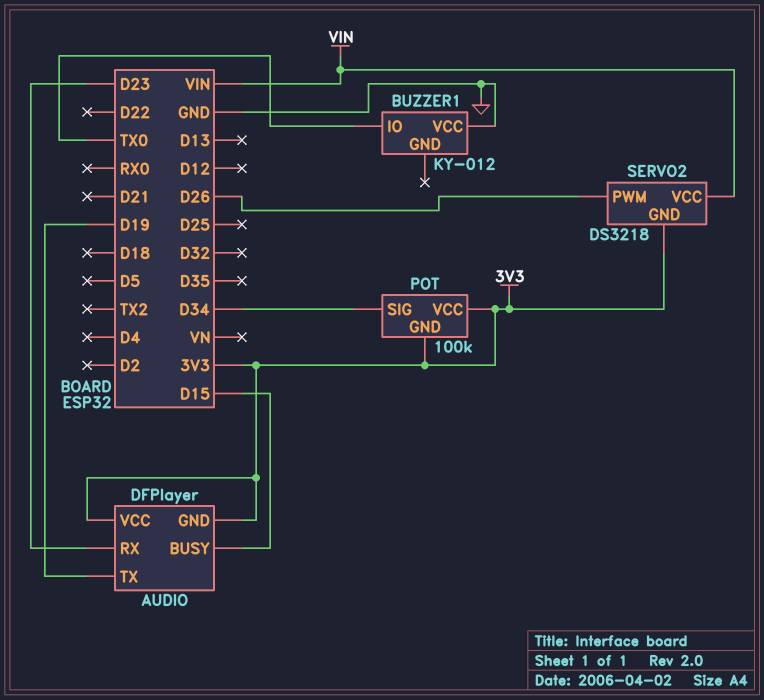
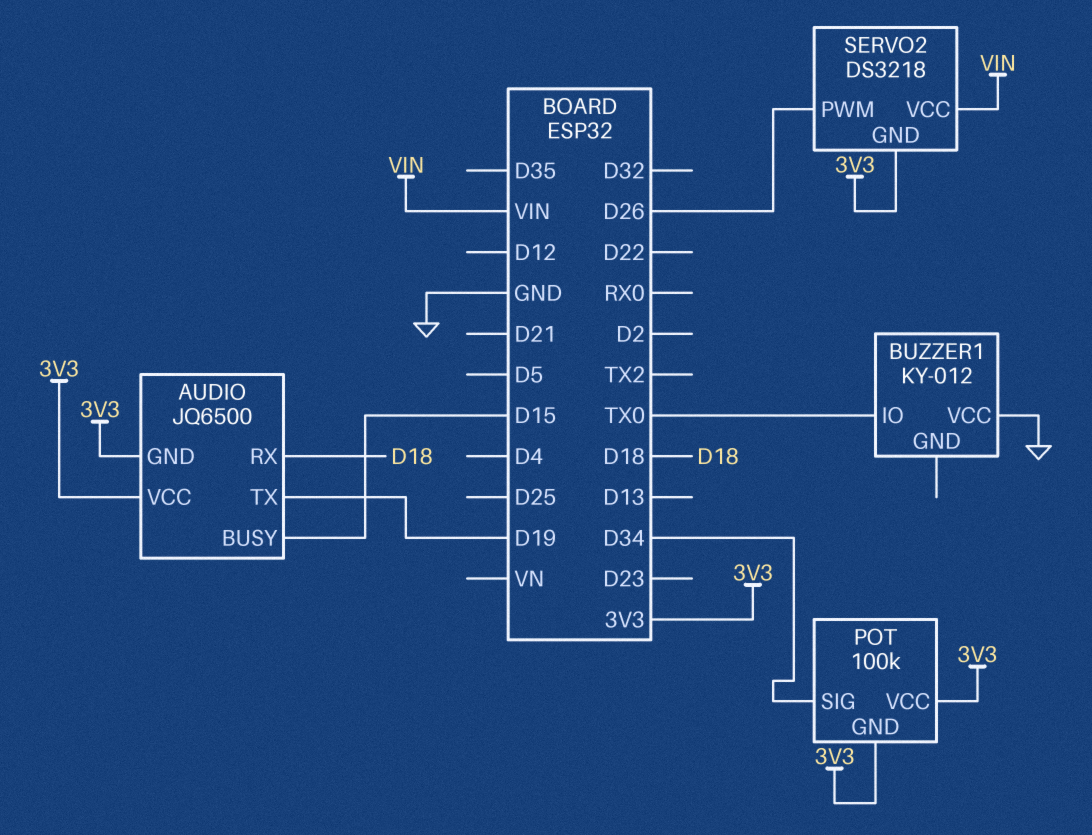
AUDIO: DFPlayer -> JQ6500
AUDIO pin RX: D23 -> D18

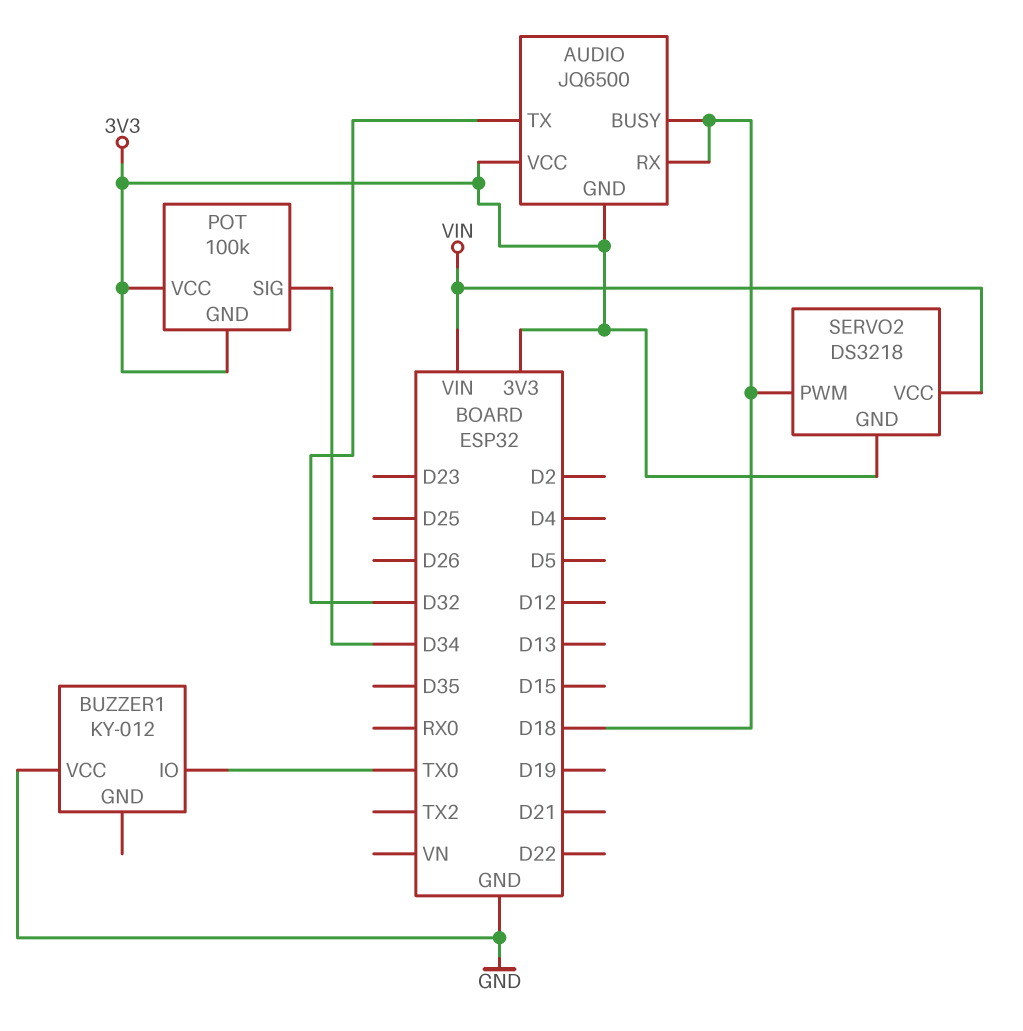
AUDIO pin BUSY: D15 -> D18
AUDIO pin TX: D19 -> D32
SERVO2 pin PWM: D26 -> D18

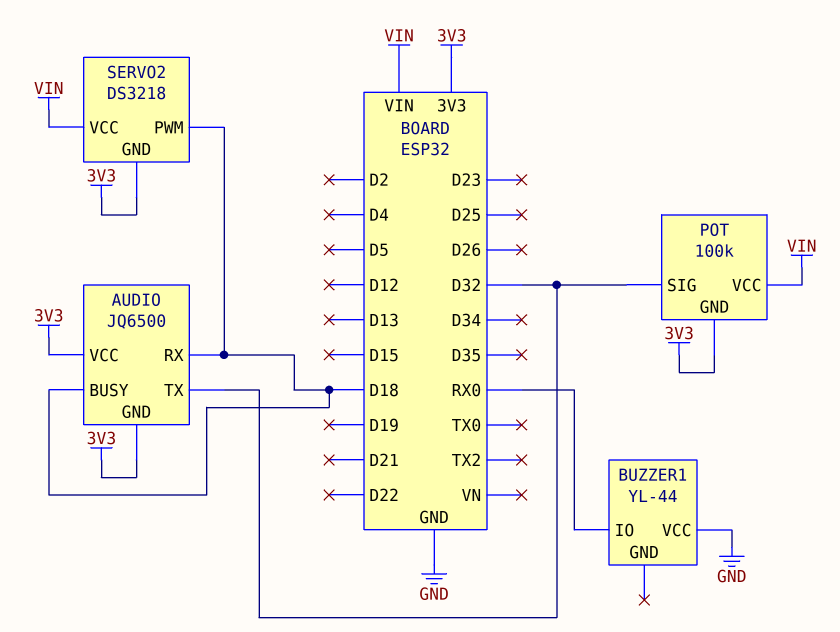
BUZZER1: KY-012 -> YL-44
BUZZER1 pin IO: TX0 -> RX0
POT pin SIG: D34 -> D32
POT pin VCC: 3V3 -> VIN

